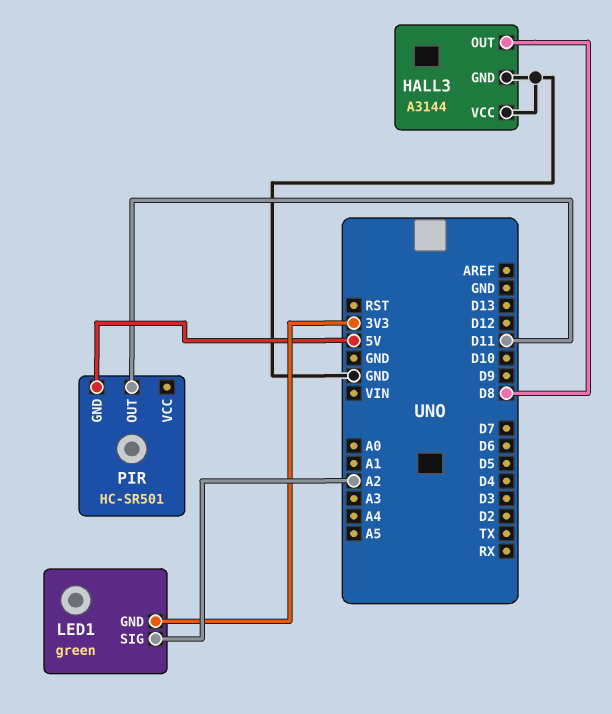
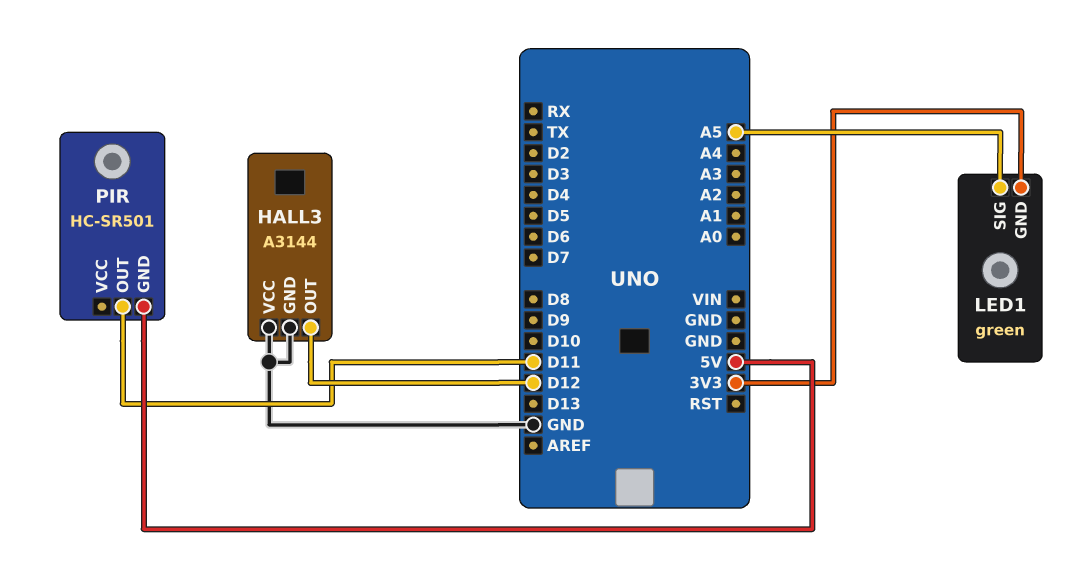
HALL3 pin OUT: D8 -> D12
LED1 pin SIG: A2 -> A5

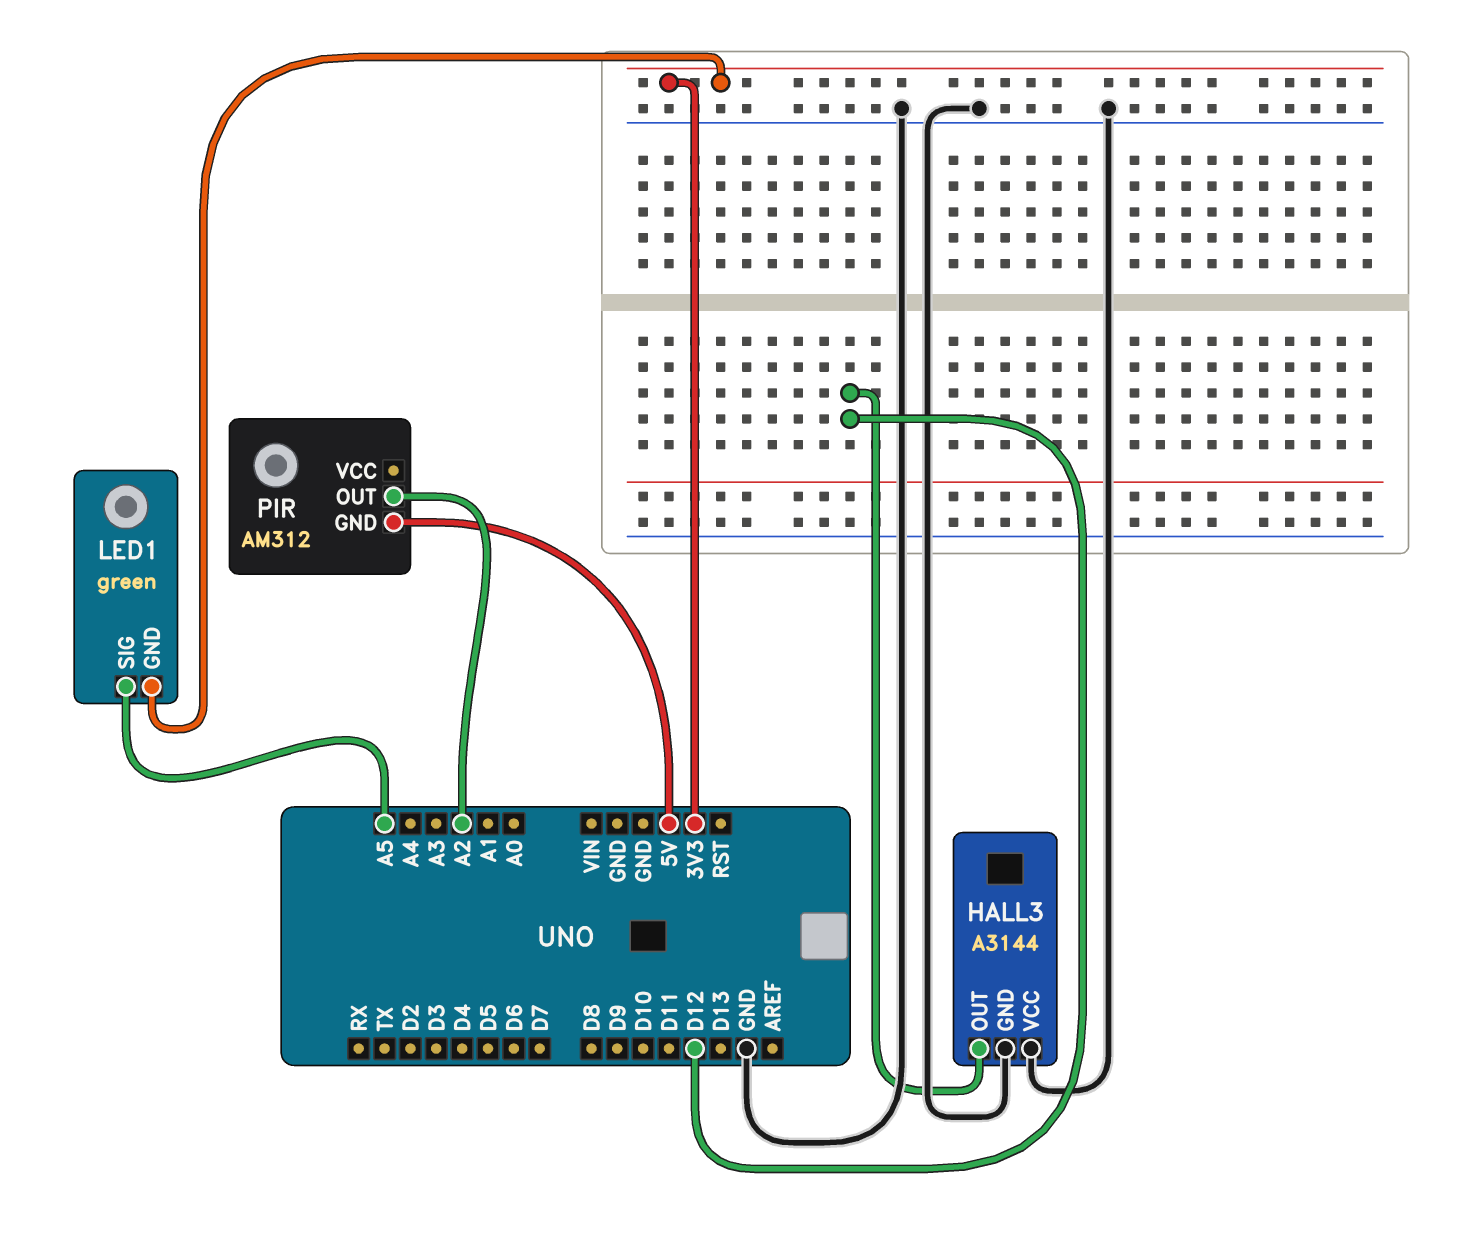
PIR: HC-SR501 -> AM312
PIR pin OUT: D11 -> A2

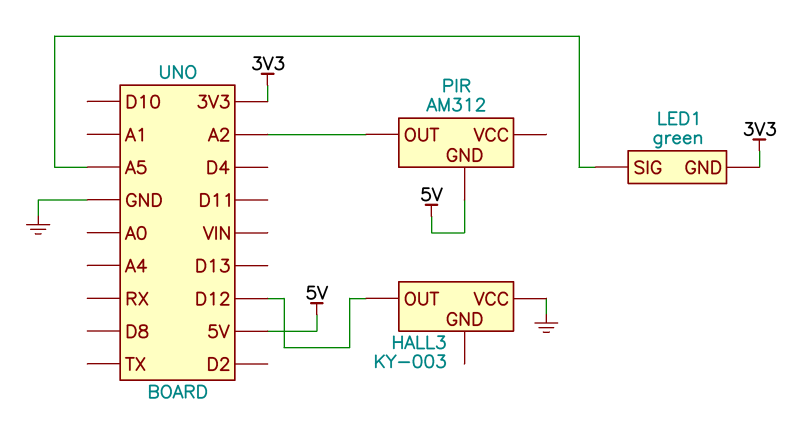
HALL3: A3144 -> KY-003
HALL3 pin GND: GND -> none

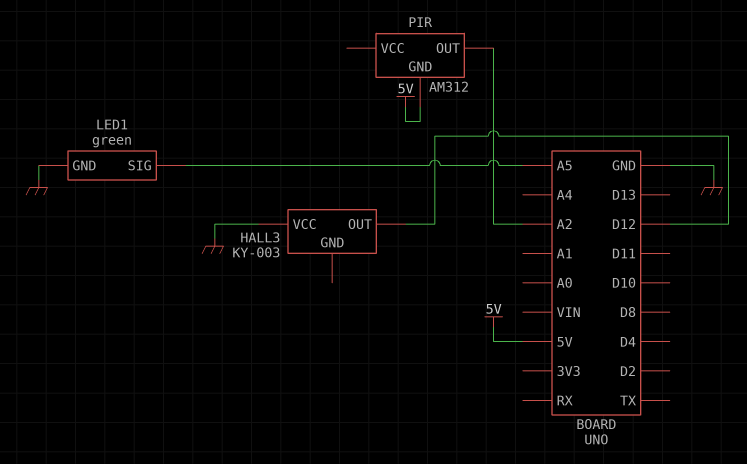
LED1 pin GND: 3V3 -> GND

